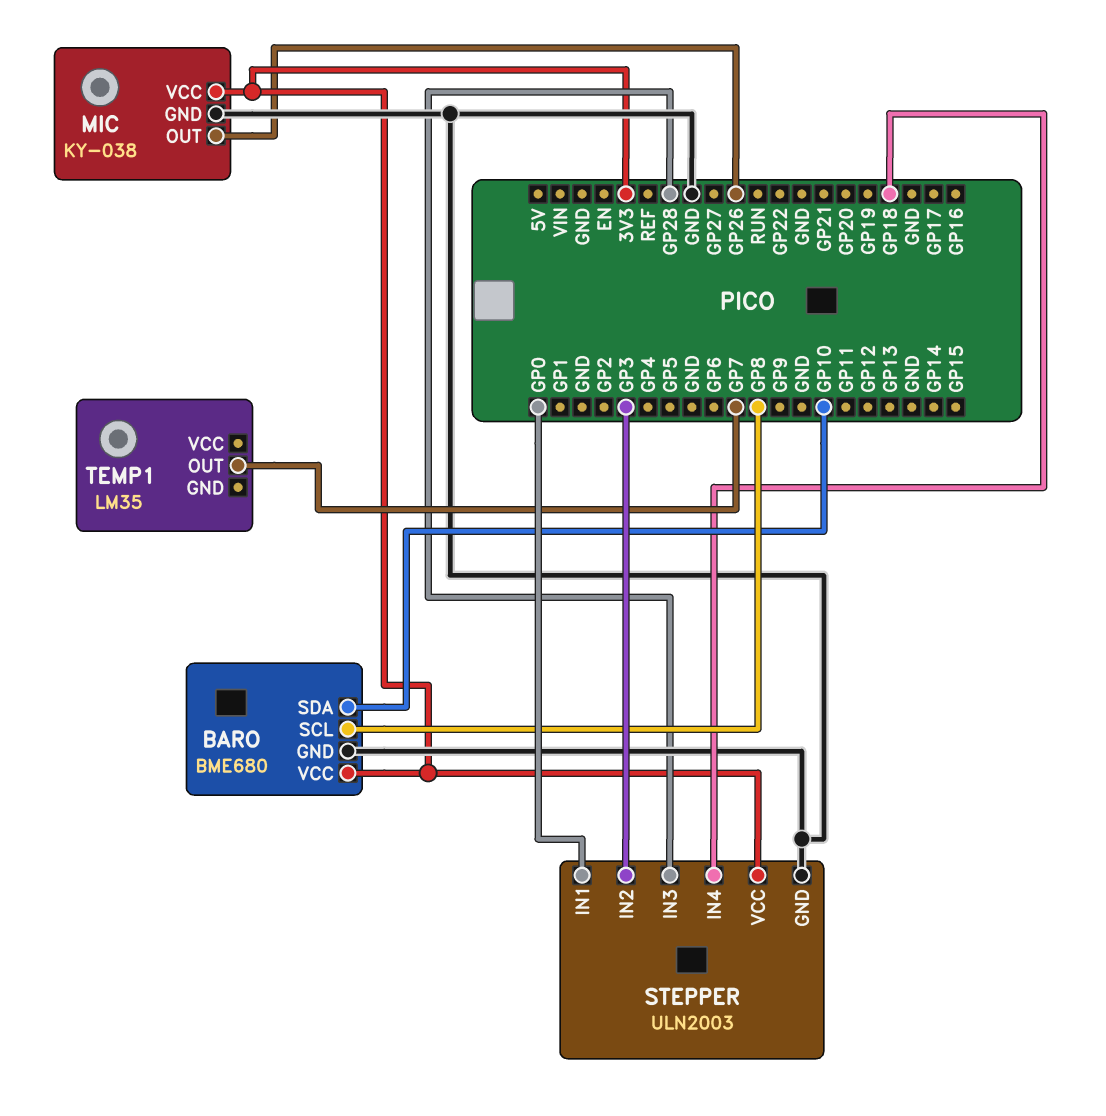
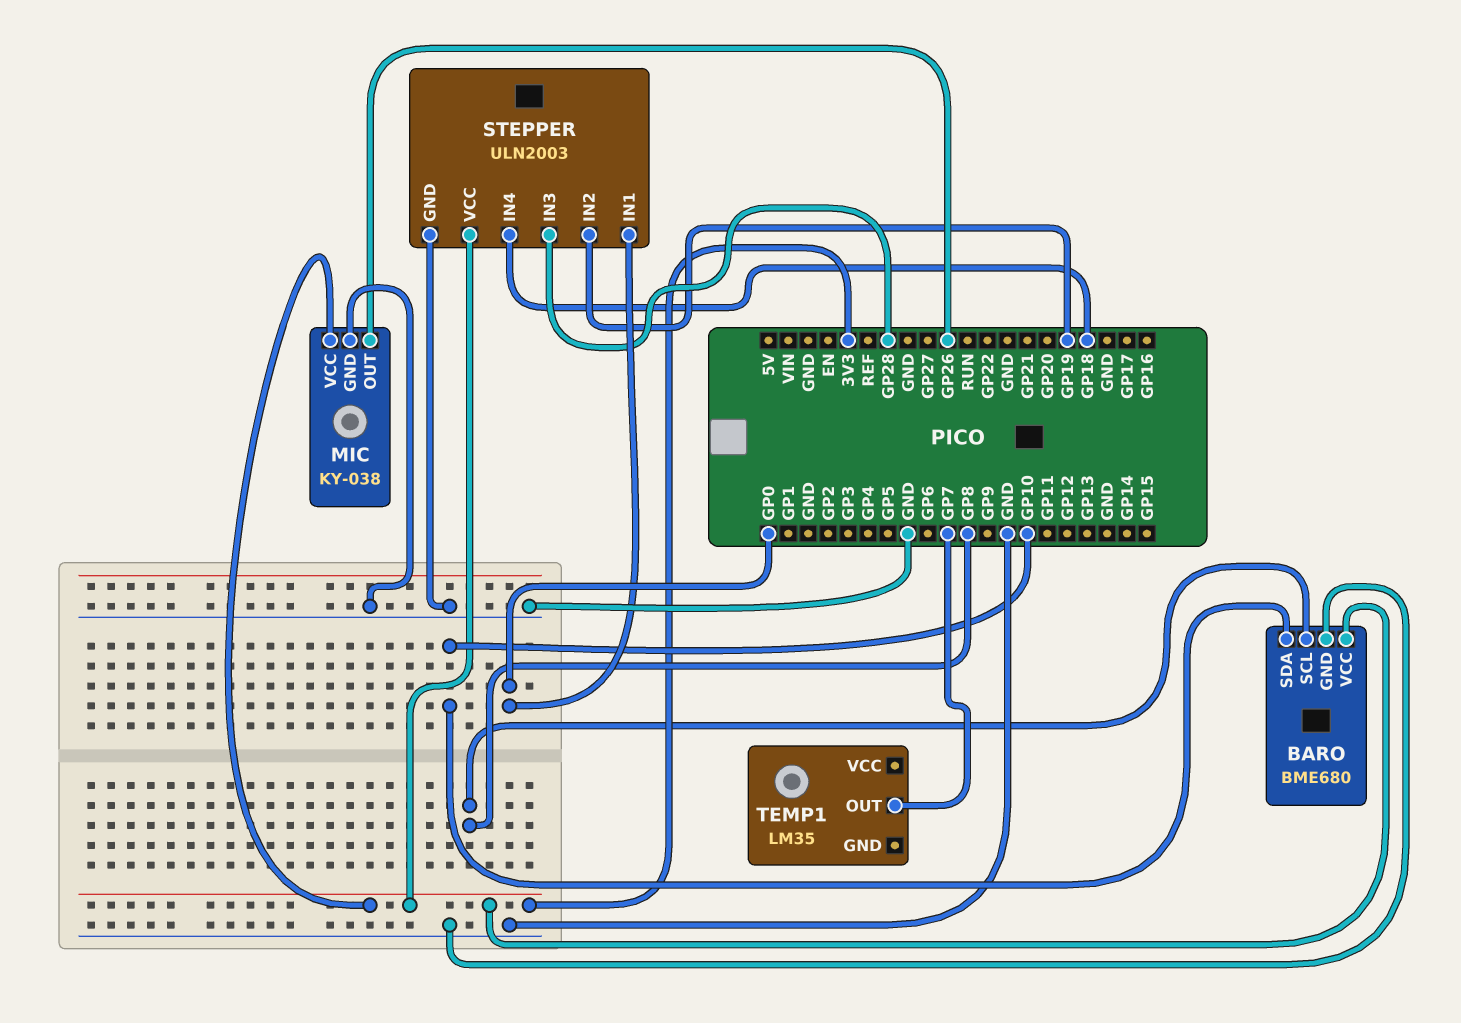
STEPPER pin IN2: GP3 -> GP19

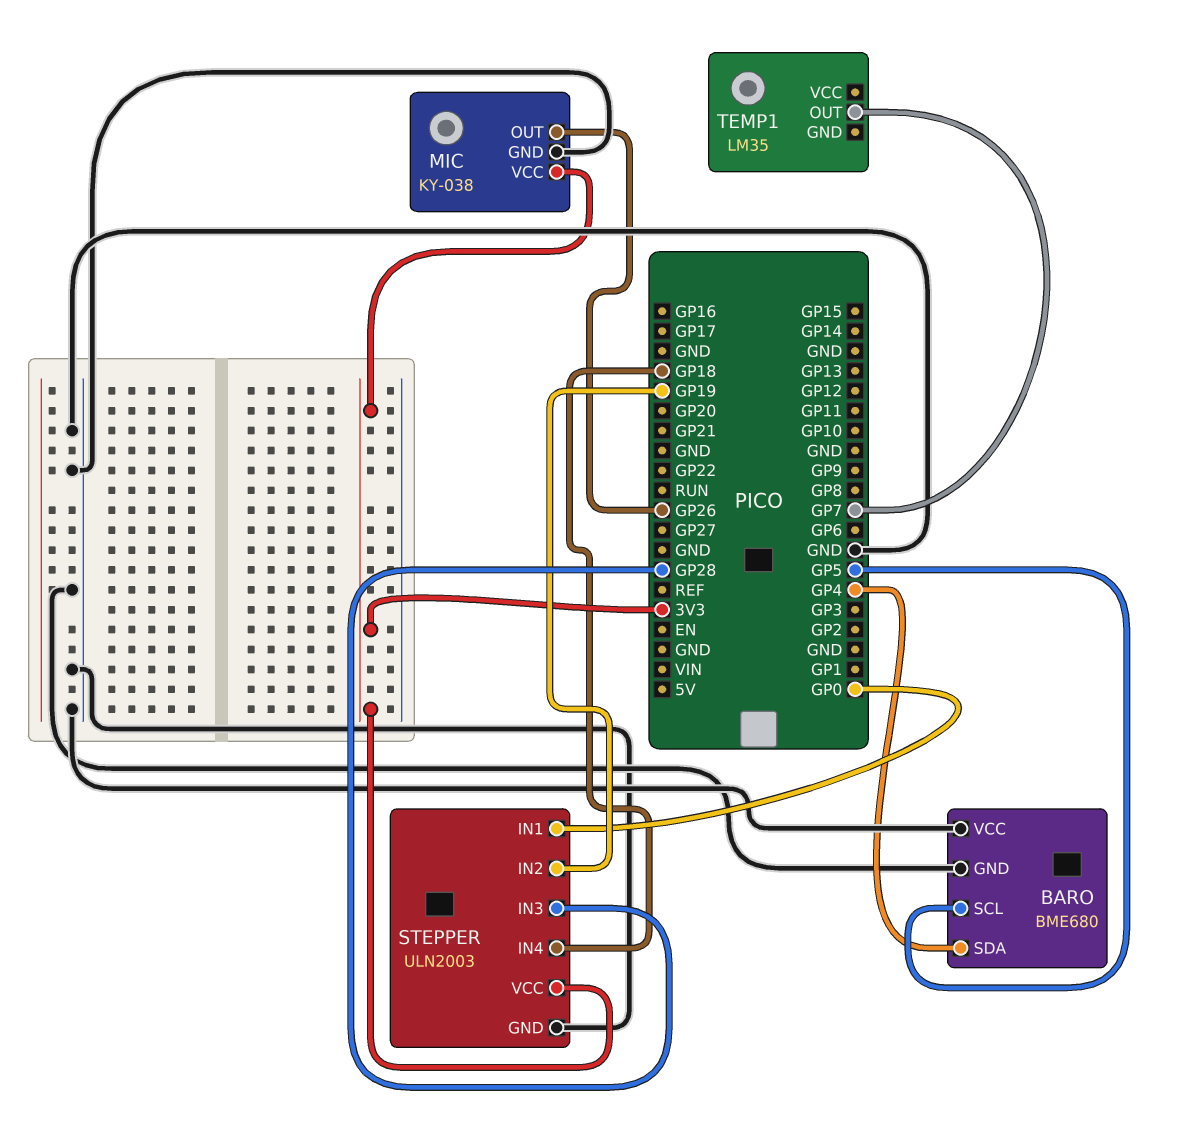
BARO pin SCL: GP8 -> GP5
BARO pin SDA: GP10 -> GP4
BARO pin VCC: 3V3 -> GND

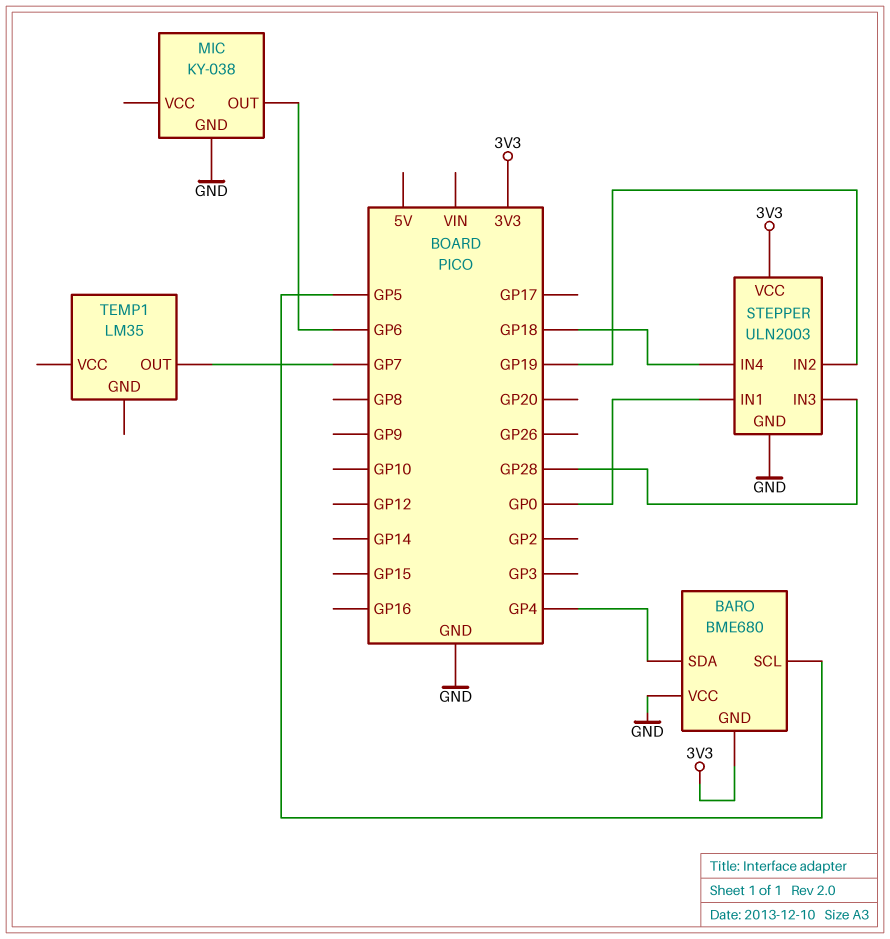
BARO pin GND: GND -> 3V3
MIC pin OUT: GP26 -> GP6
MIC pin VCC: 3V3 -> none

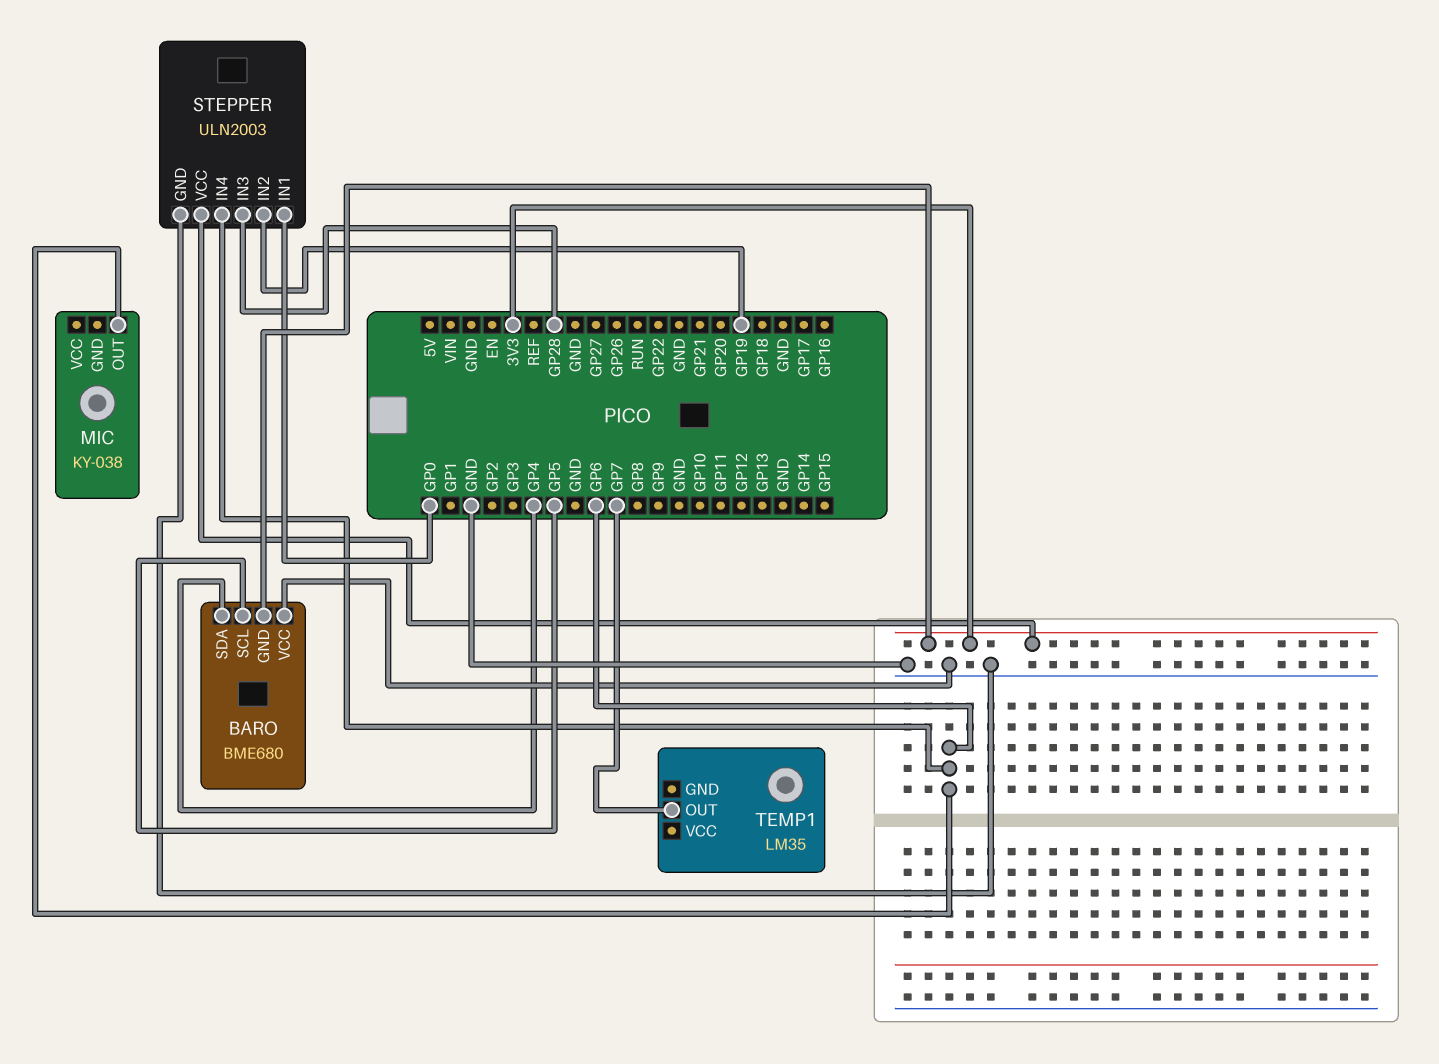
MIC pin GND: GND -> none
STEPPER pin IN4: GP18 -> GP6

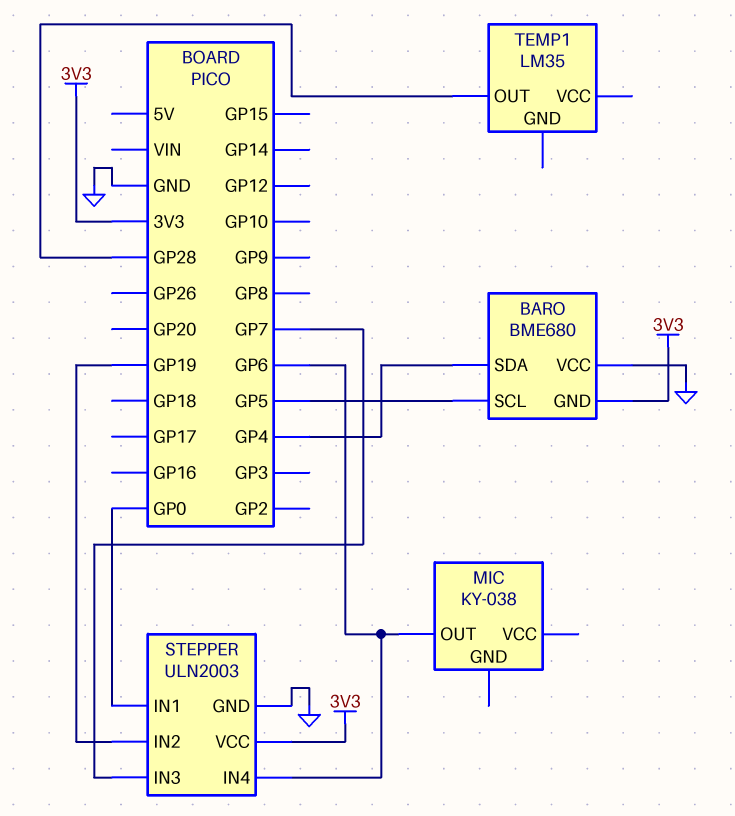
STEPPER pin IN3: GP28 -> GP7
TEMP1 pin OUT: GP7 -> GP28

